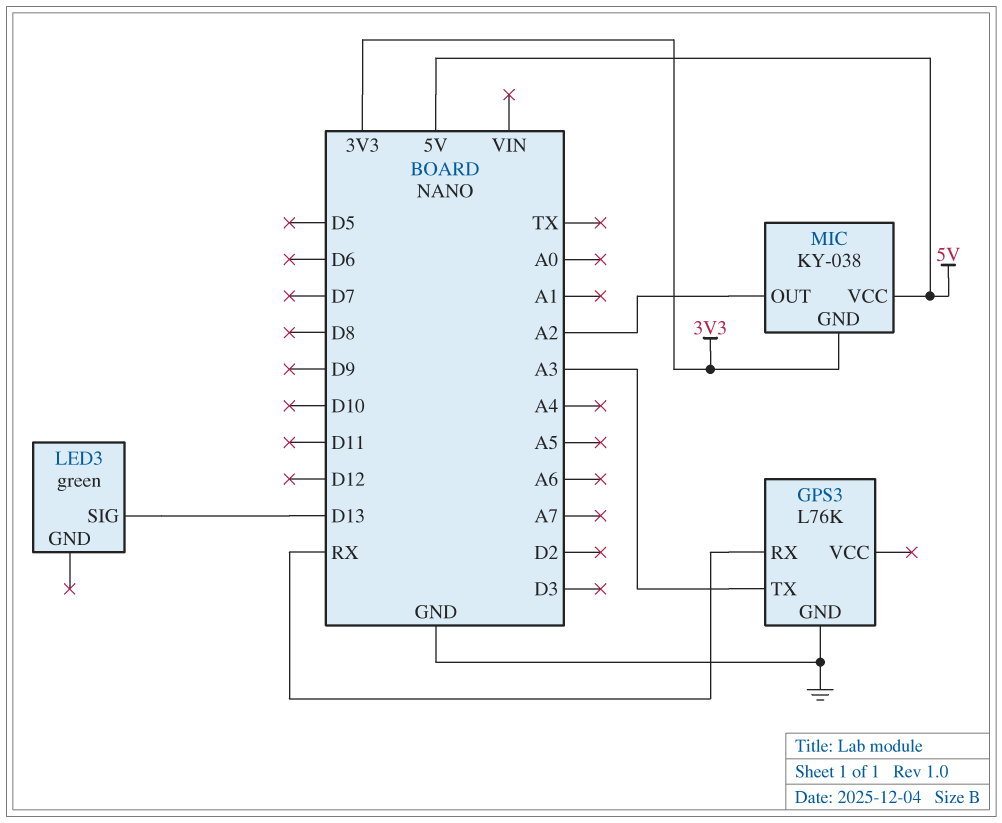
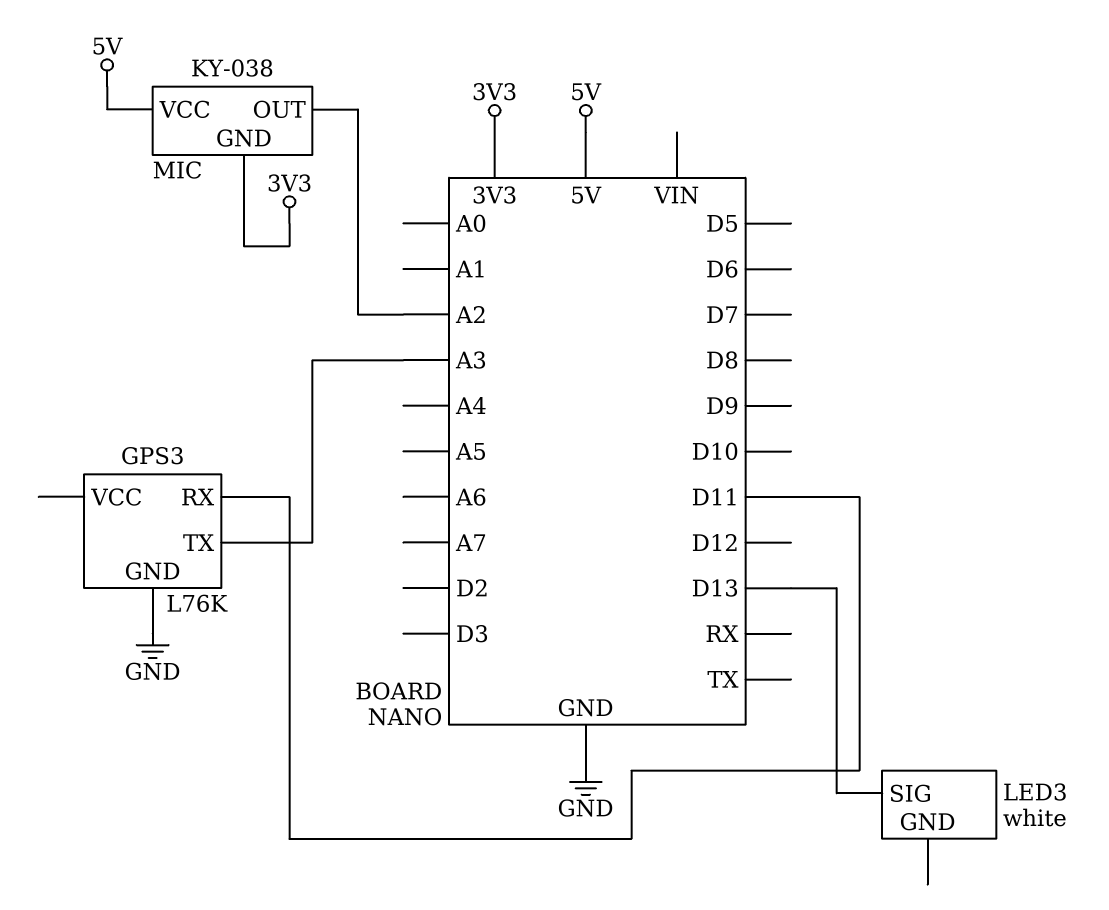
GPS3 pin RX: RX -> D11
LED3: green -> white

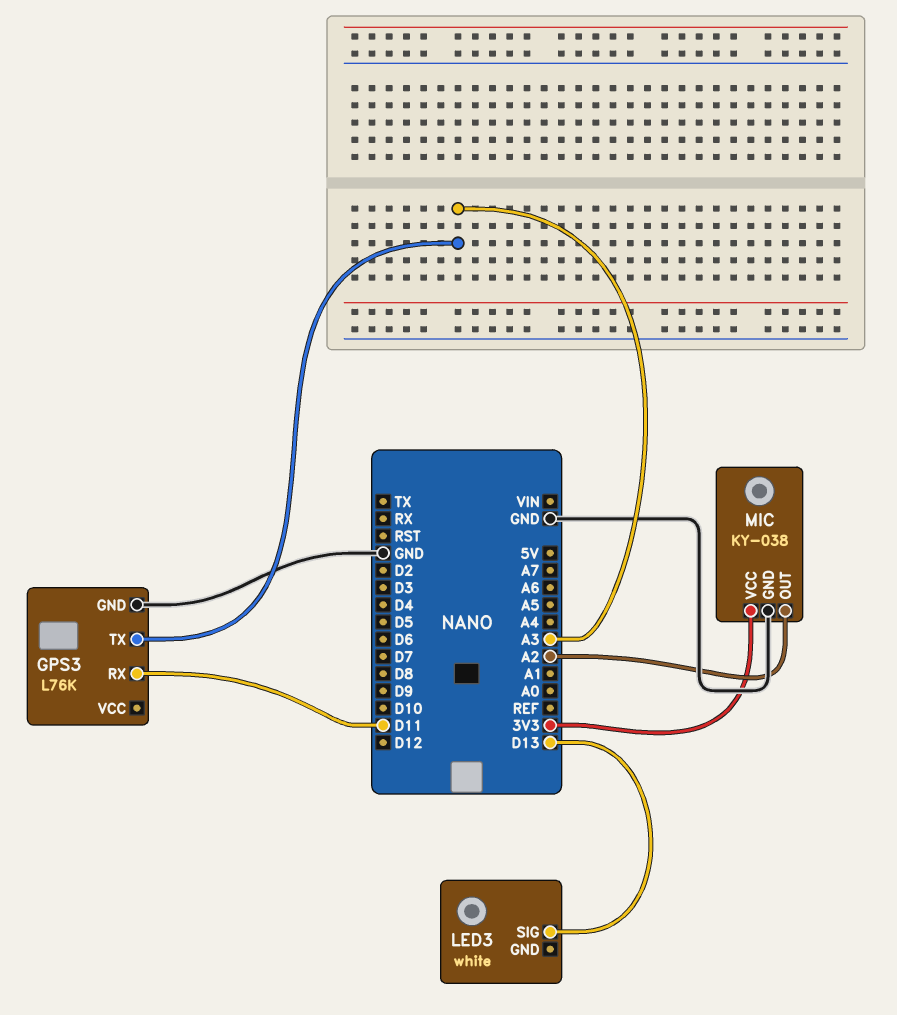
MIC pin GND: 3V3 -> GND
MIC pin VCC: 5V -> 3V3

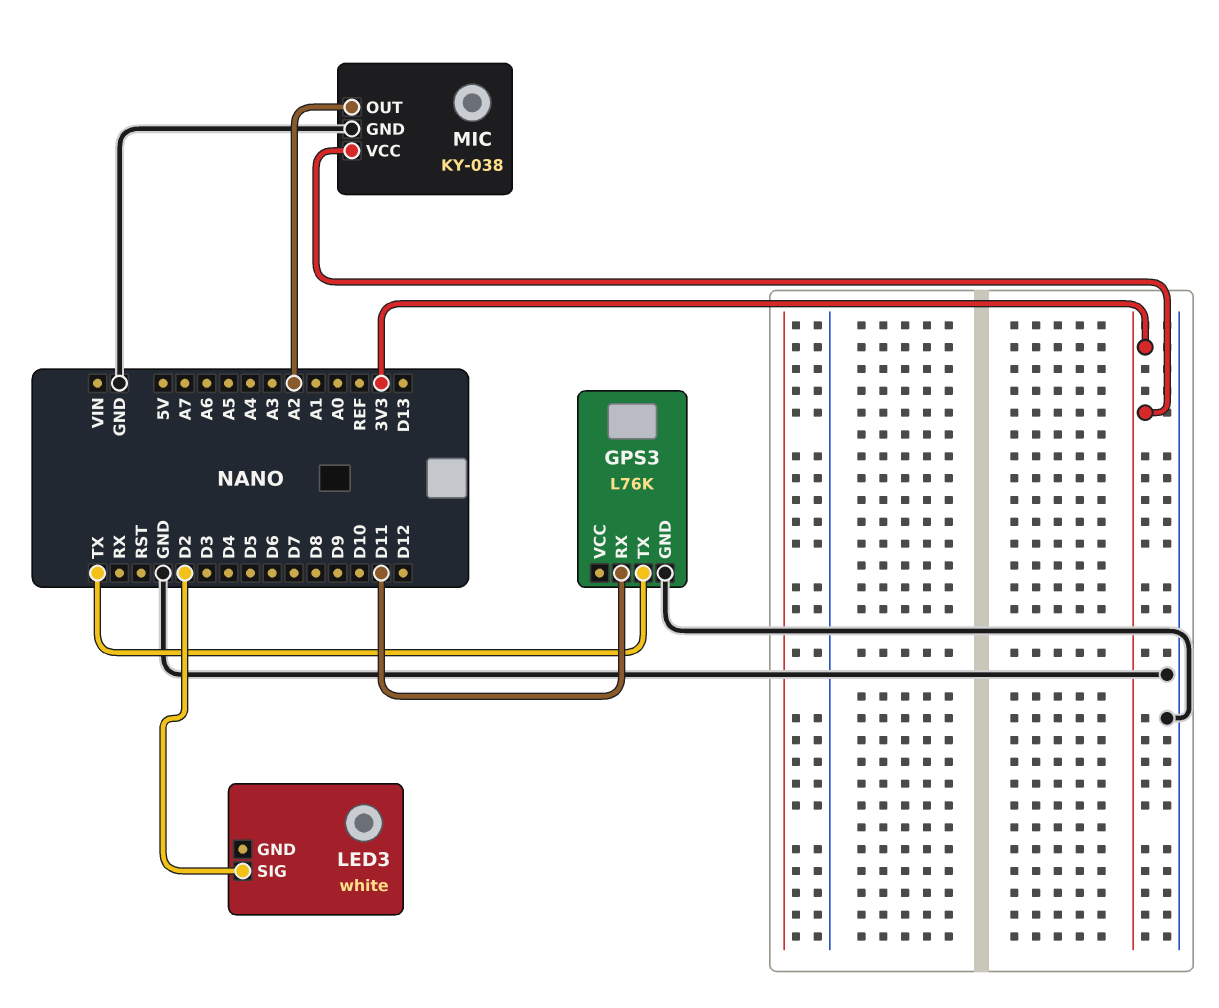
GPS3 pin TX: A3 -> TX
LED3 pin SIG: D13 -> D2

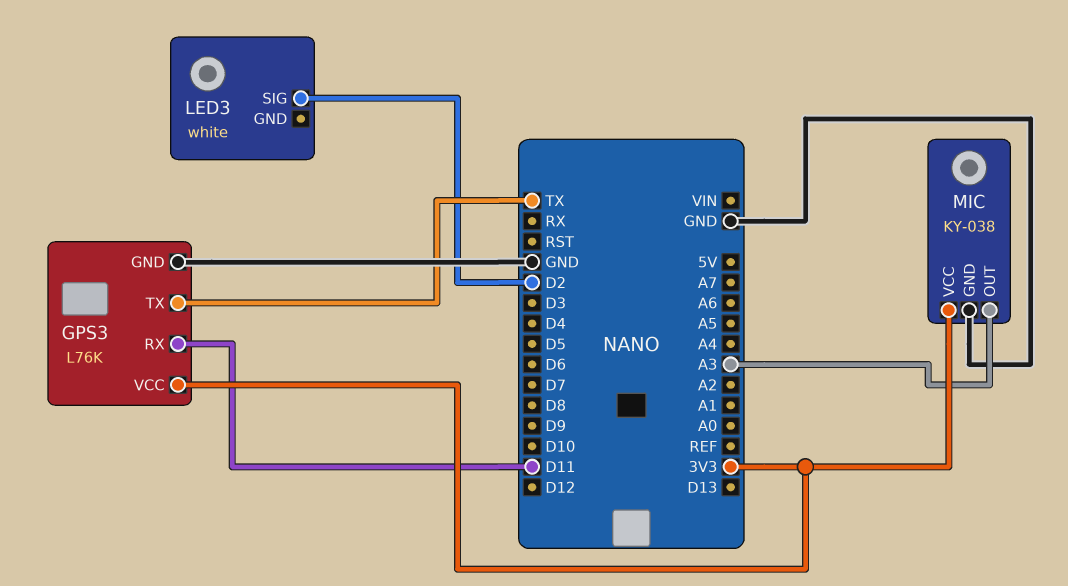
GPS3 pin VCC: none -> 3V3
MIC pin OUT: A2 -> A3

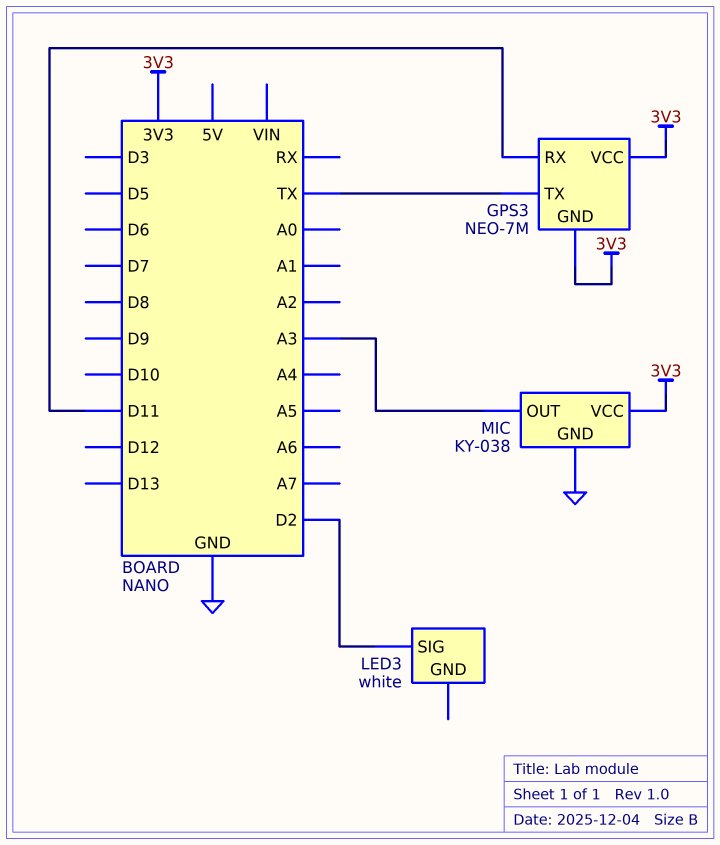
GPS3: L76K -> NEO-7M
GPS3 pin GND: GND -> 3V3

